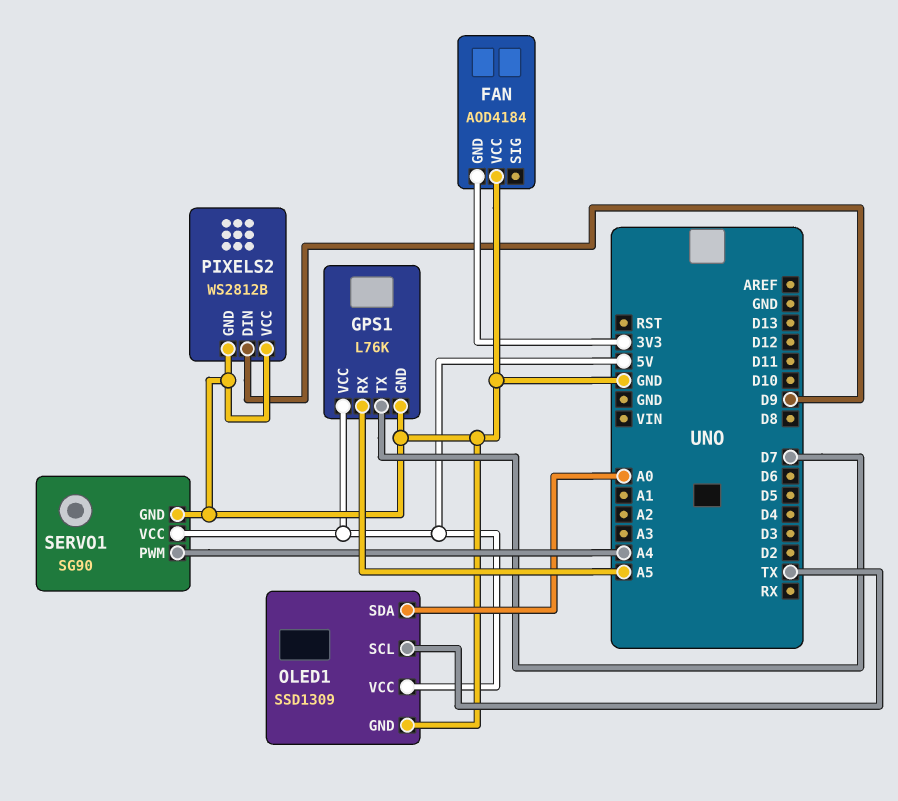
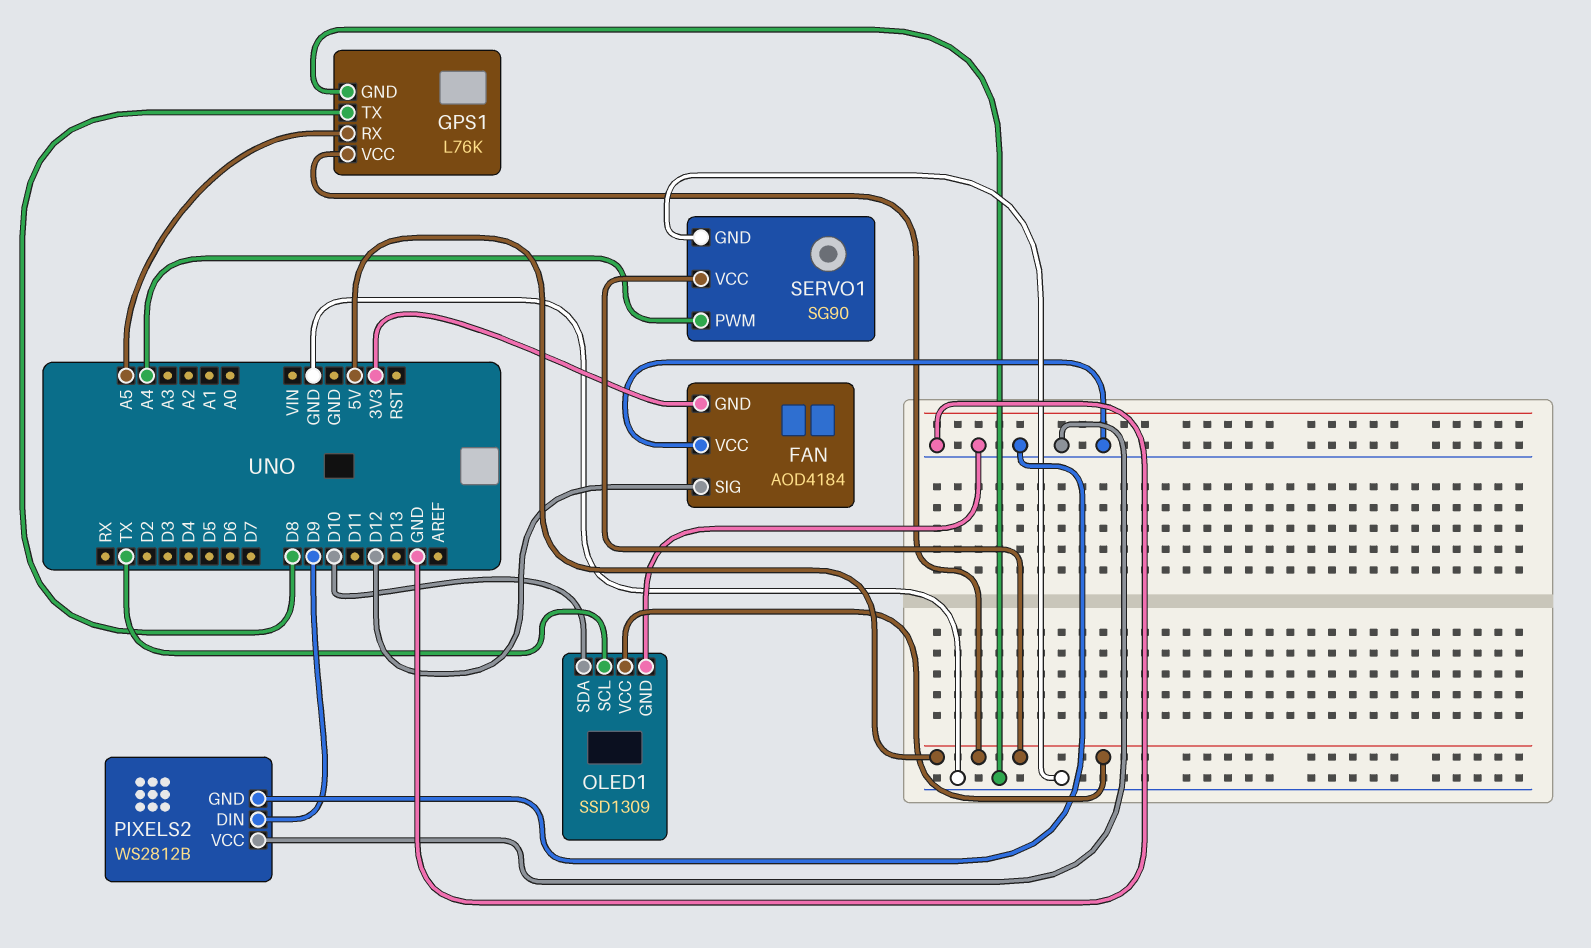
FAN pin SIG: none -> D12
GPS1 pin TX: D7 -> D8
OLED1 pin SDA: A0 -> D10

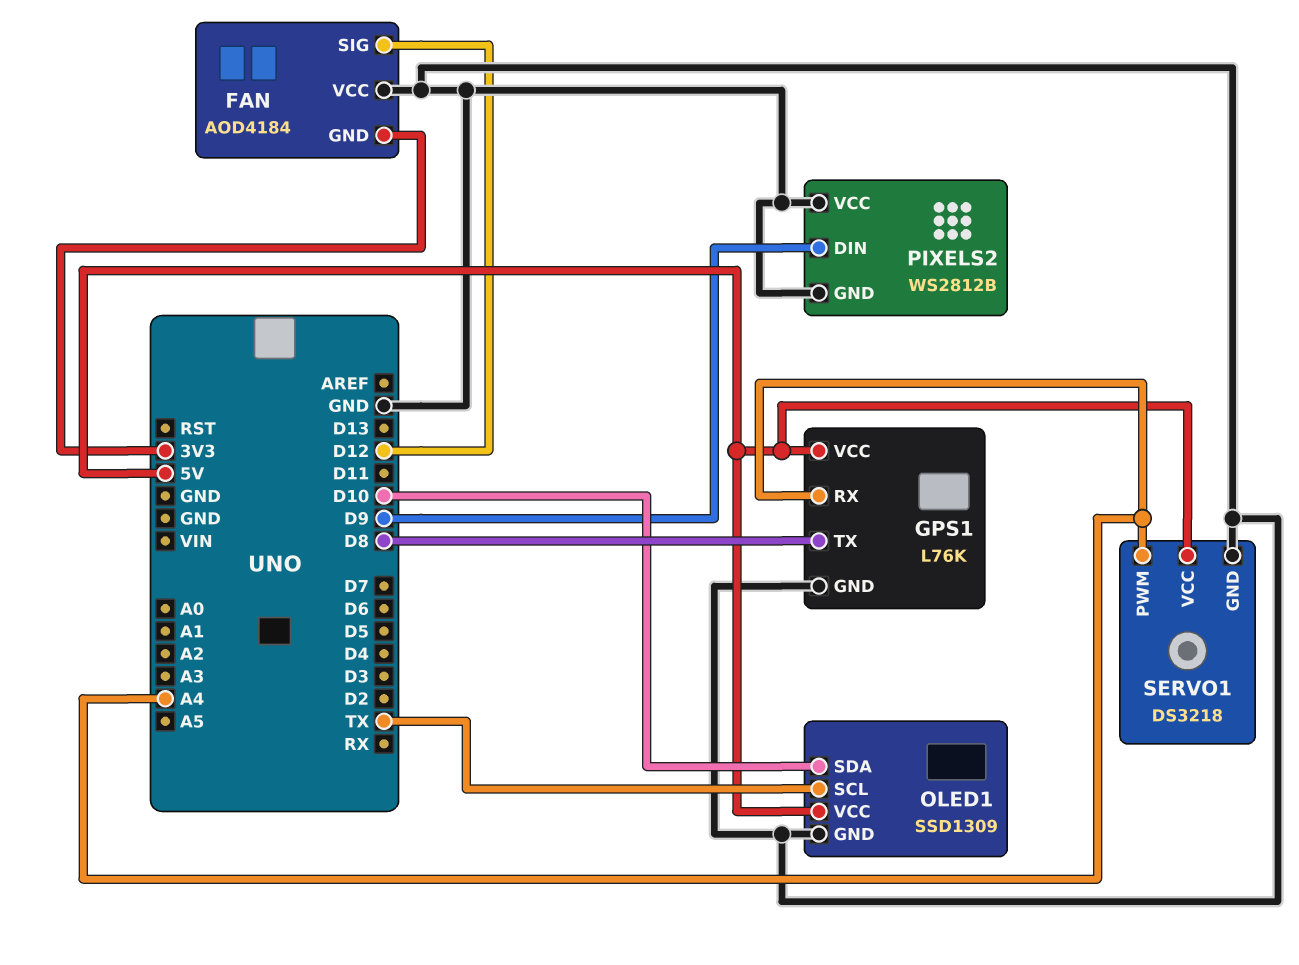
GPS1 pin RX: A5 -> A4
SERVO1: SG90 -> DS3218

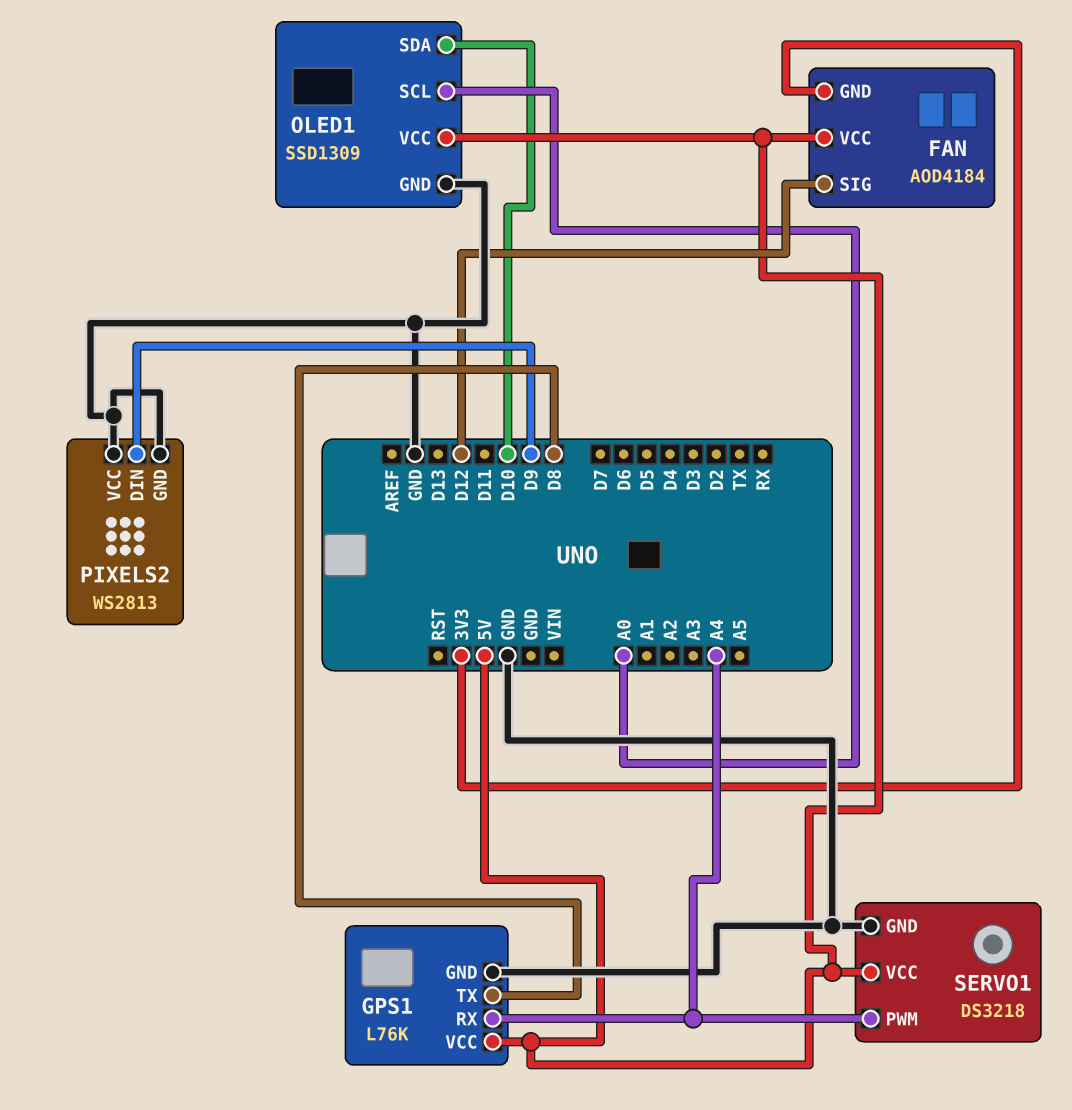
FAN pin VCC: GND -> 5V
OLED1 pin SCL: TX -> A0
PIXELS2: WS2812B -> WS2813

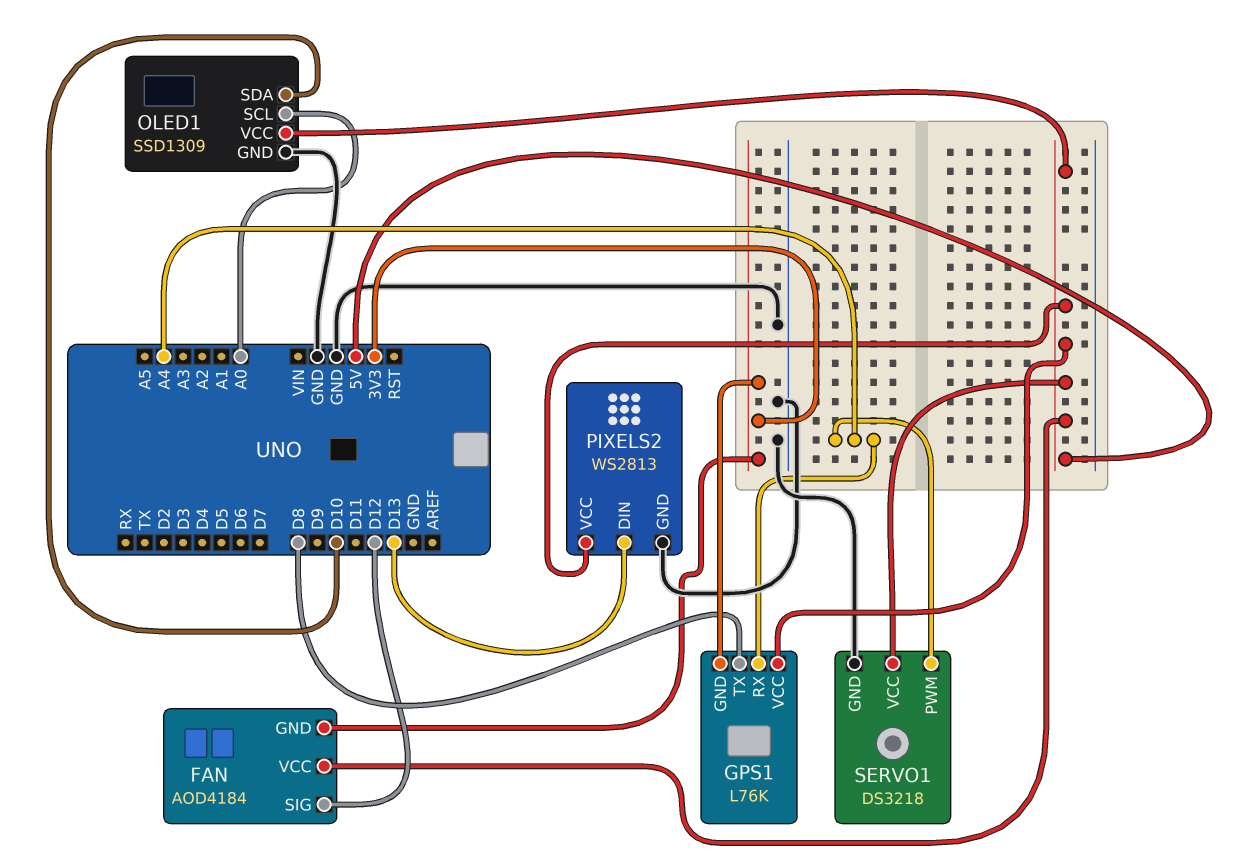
GPS1 pin GND: GND -> 3V3
PIXELS2 pin DIN: D9 -> D13
PIXELS2 pin VCC: GND -> 5V

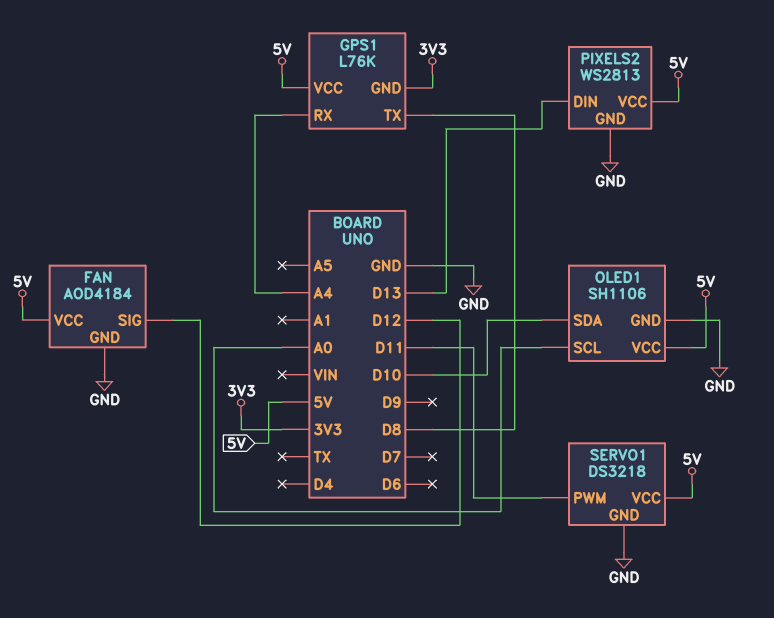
FAN pin GND: 3V3 -> GND
OLED1: SSD1309 -> SH1106
SERVO1 pin PWM: A4 -> D11

